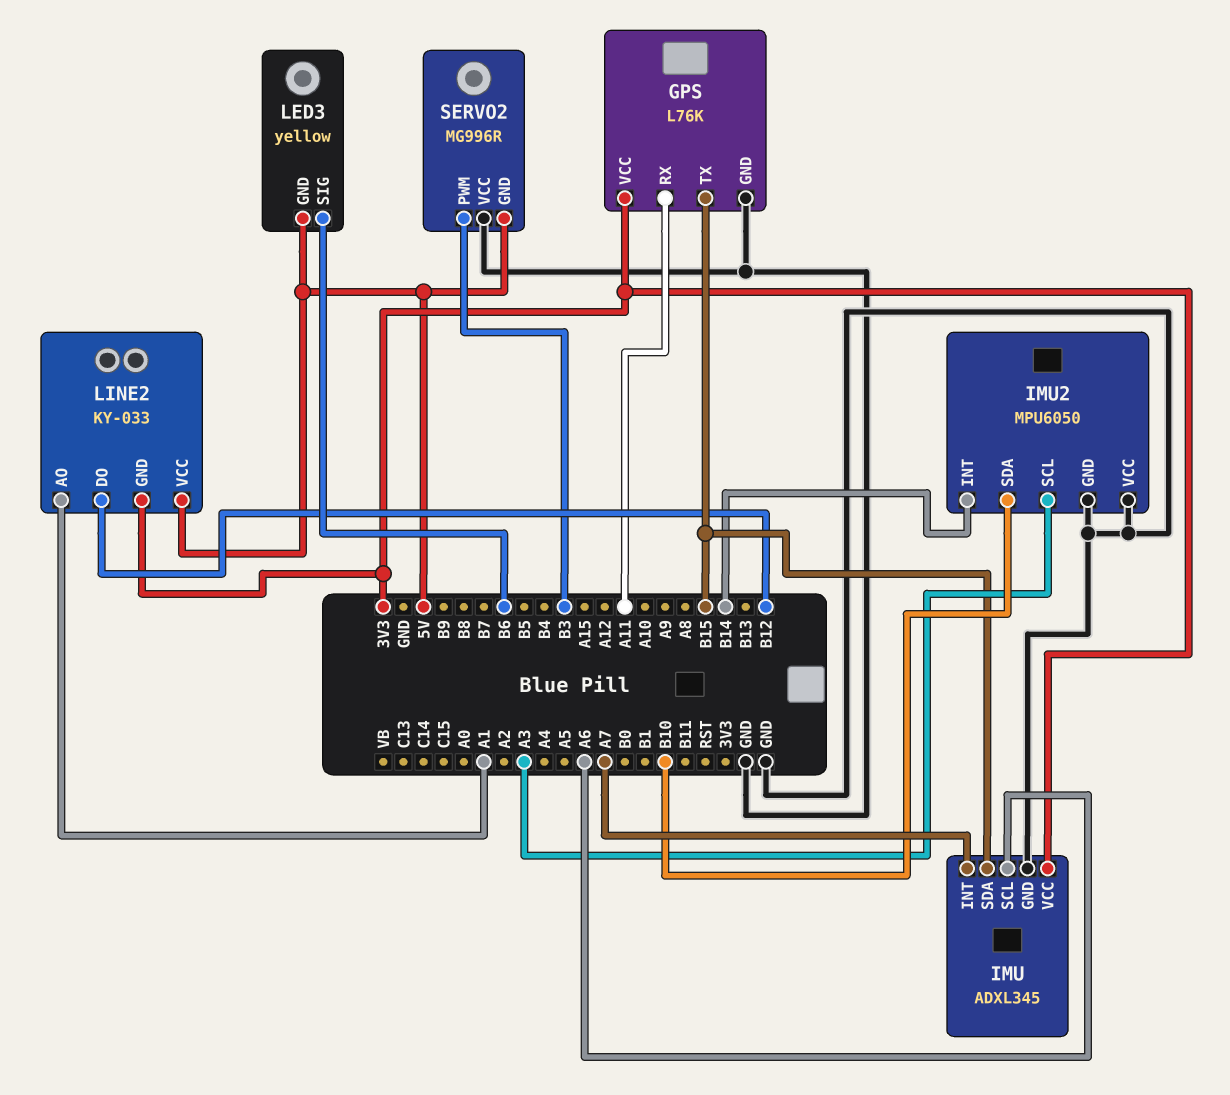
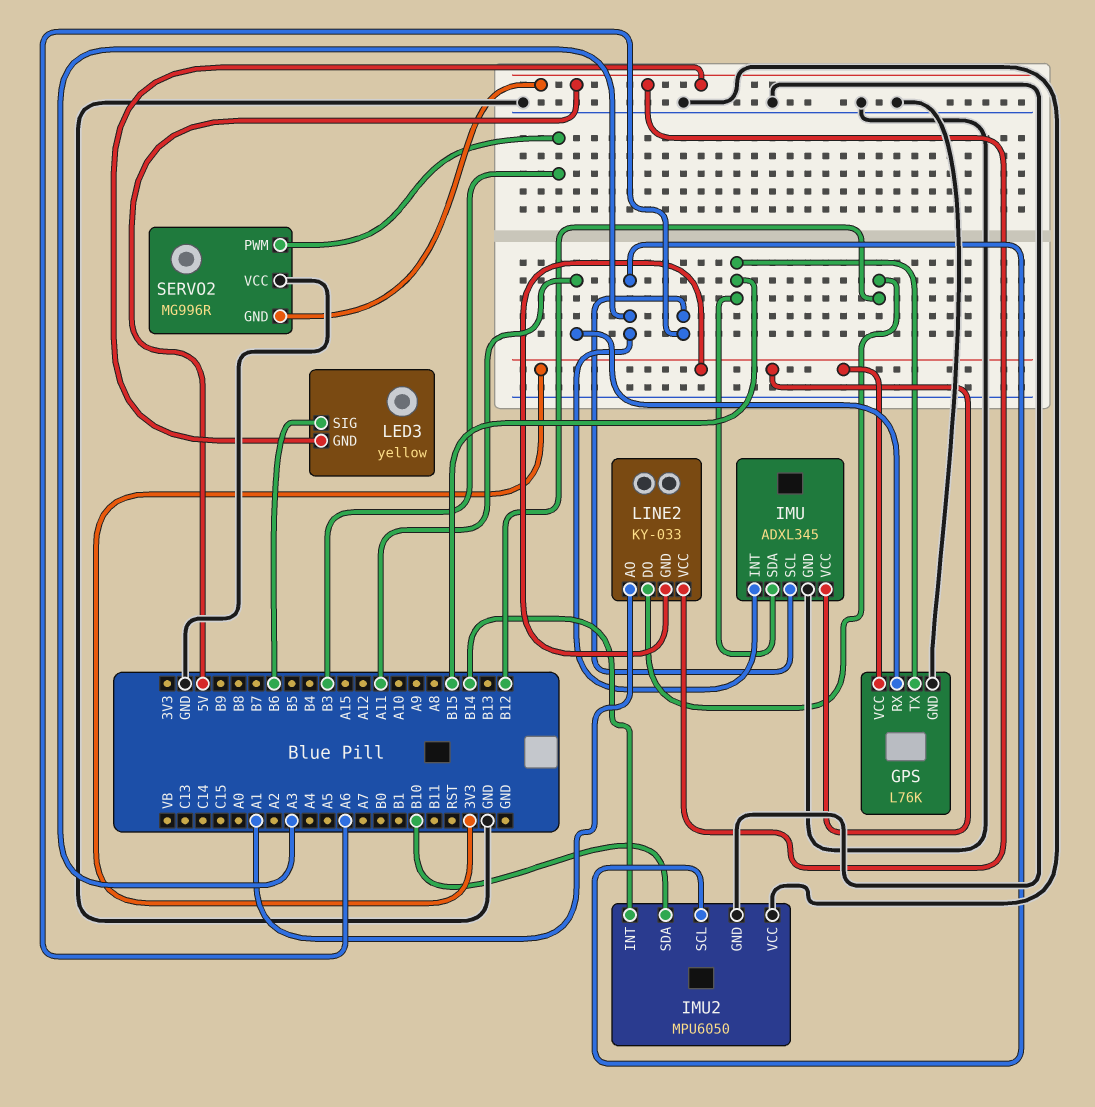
IMU pin INT: A7 -> A3

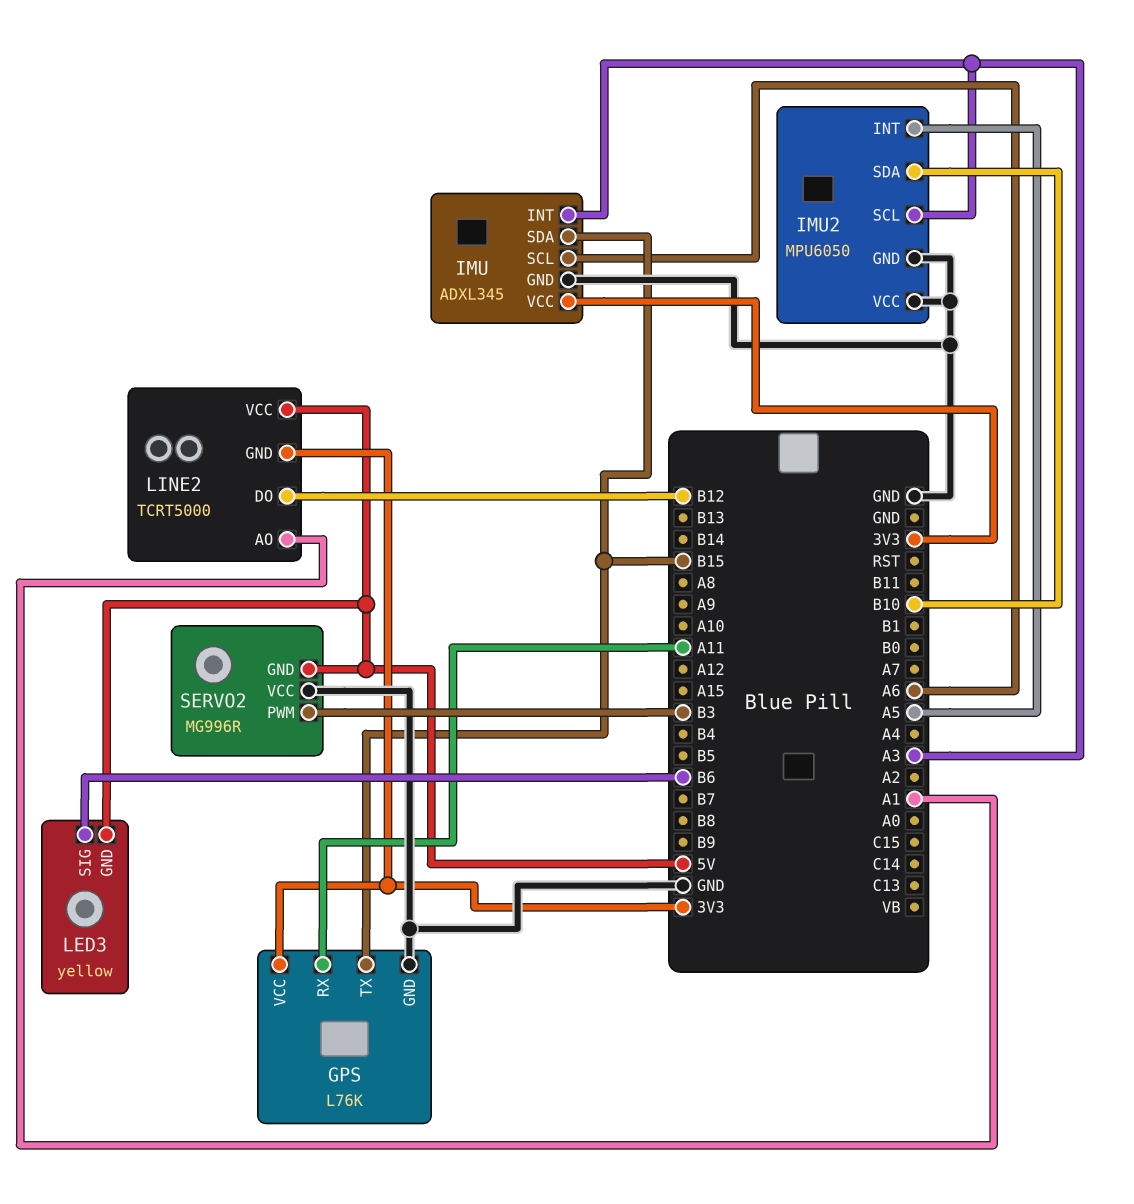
IMU2 pin INT: B14 -> A5
LINE2: KY-033 -> TCRT5000

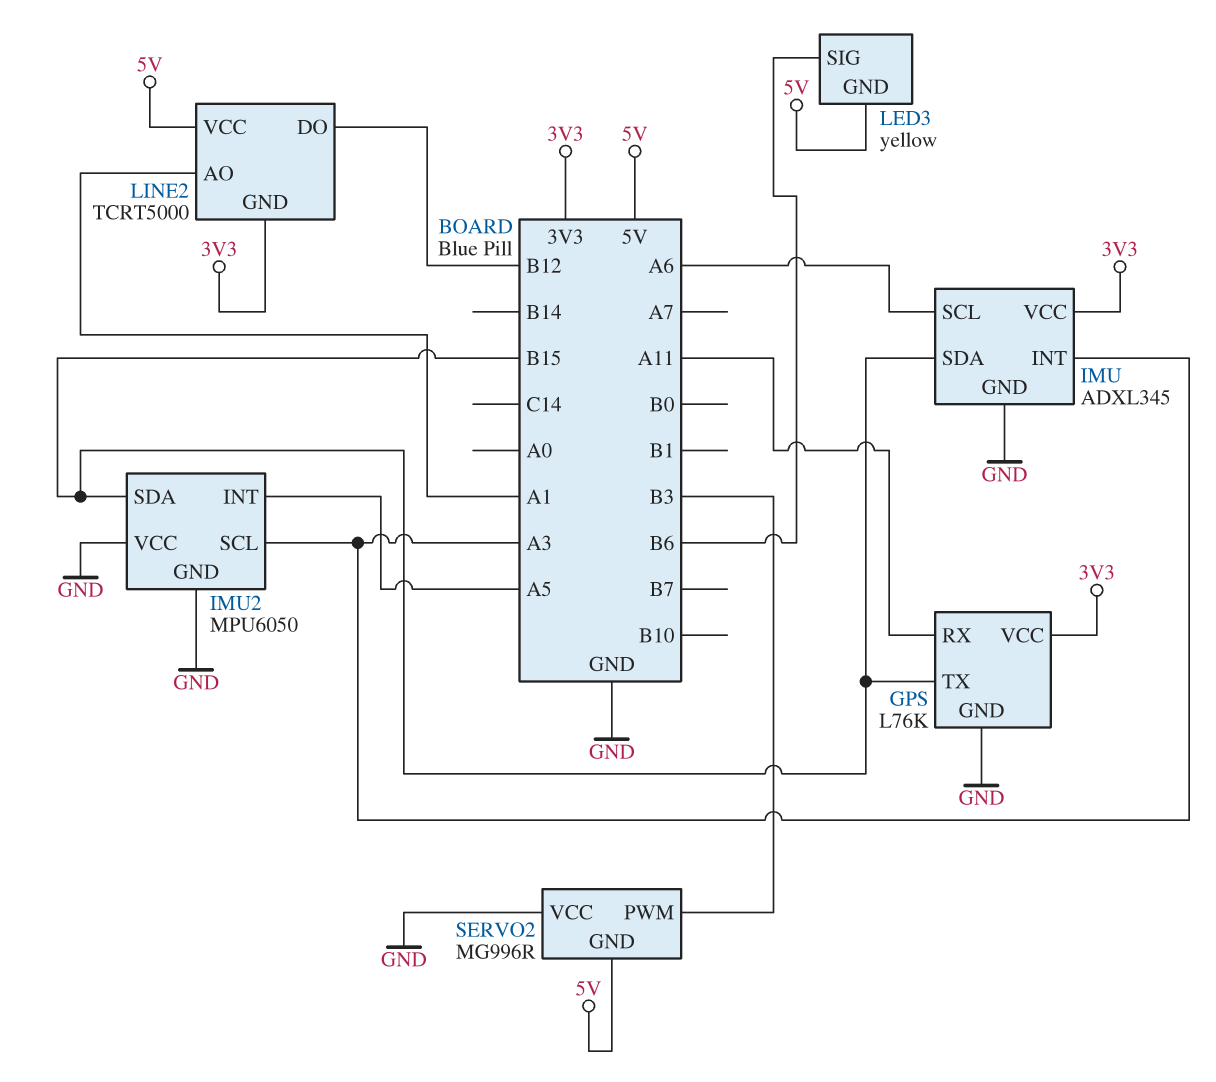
IMU2 pin SDA: B10 -> B15

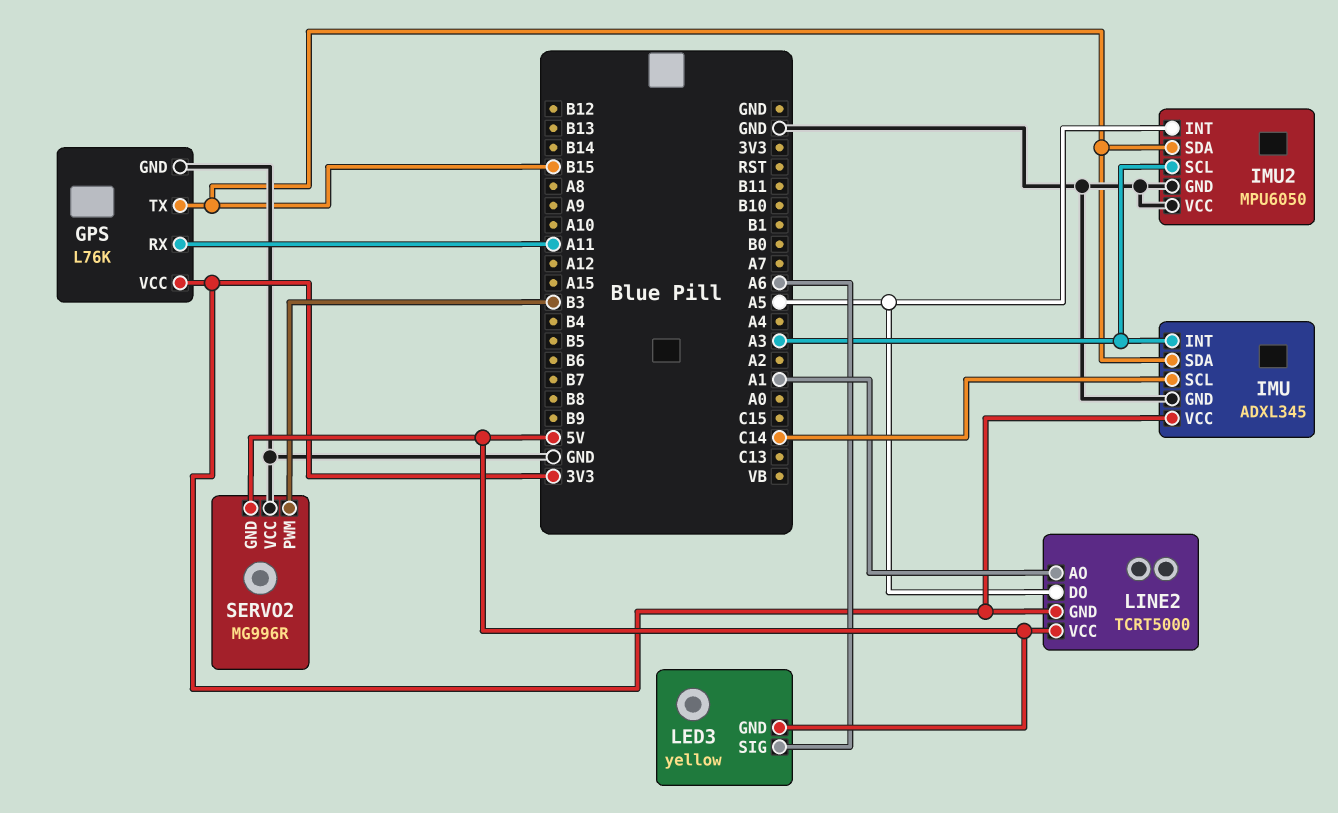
IMU pin SCL: A6 -> C14
LED3 pin SIG: B6 -> A6
LINE2 pin DO: B12 -> A5

